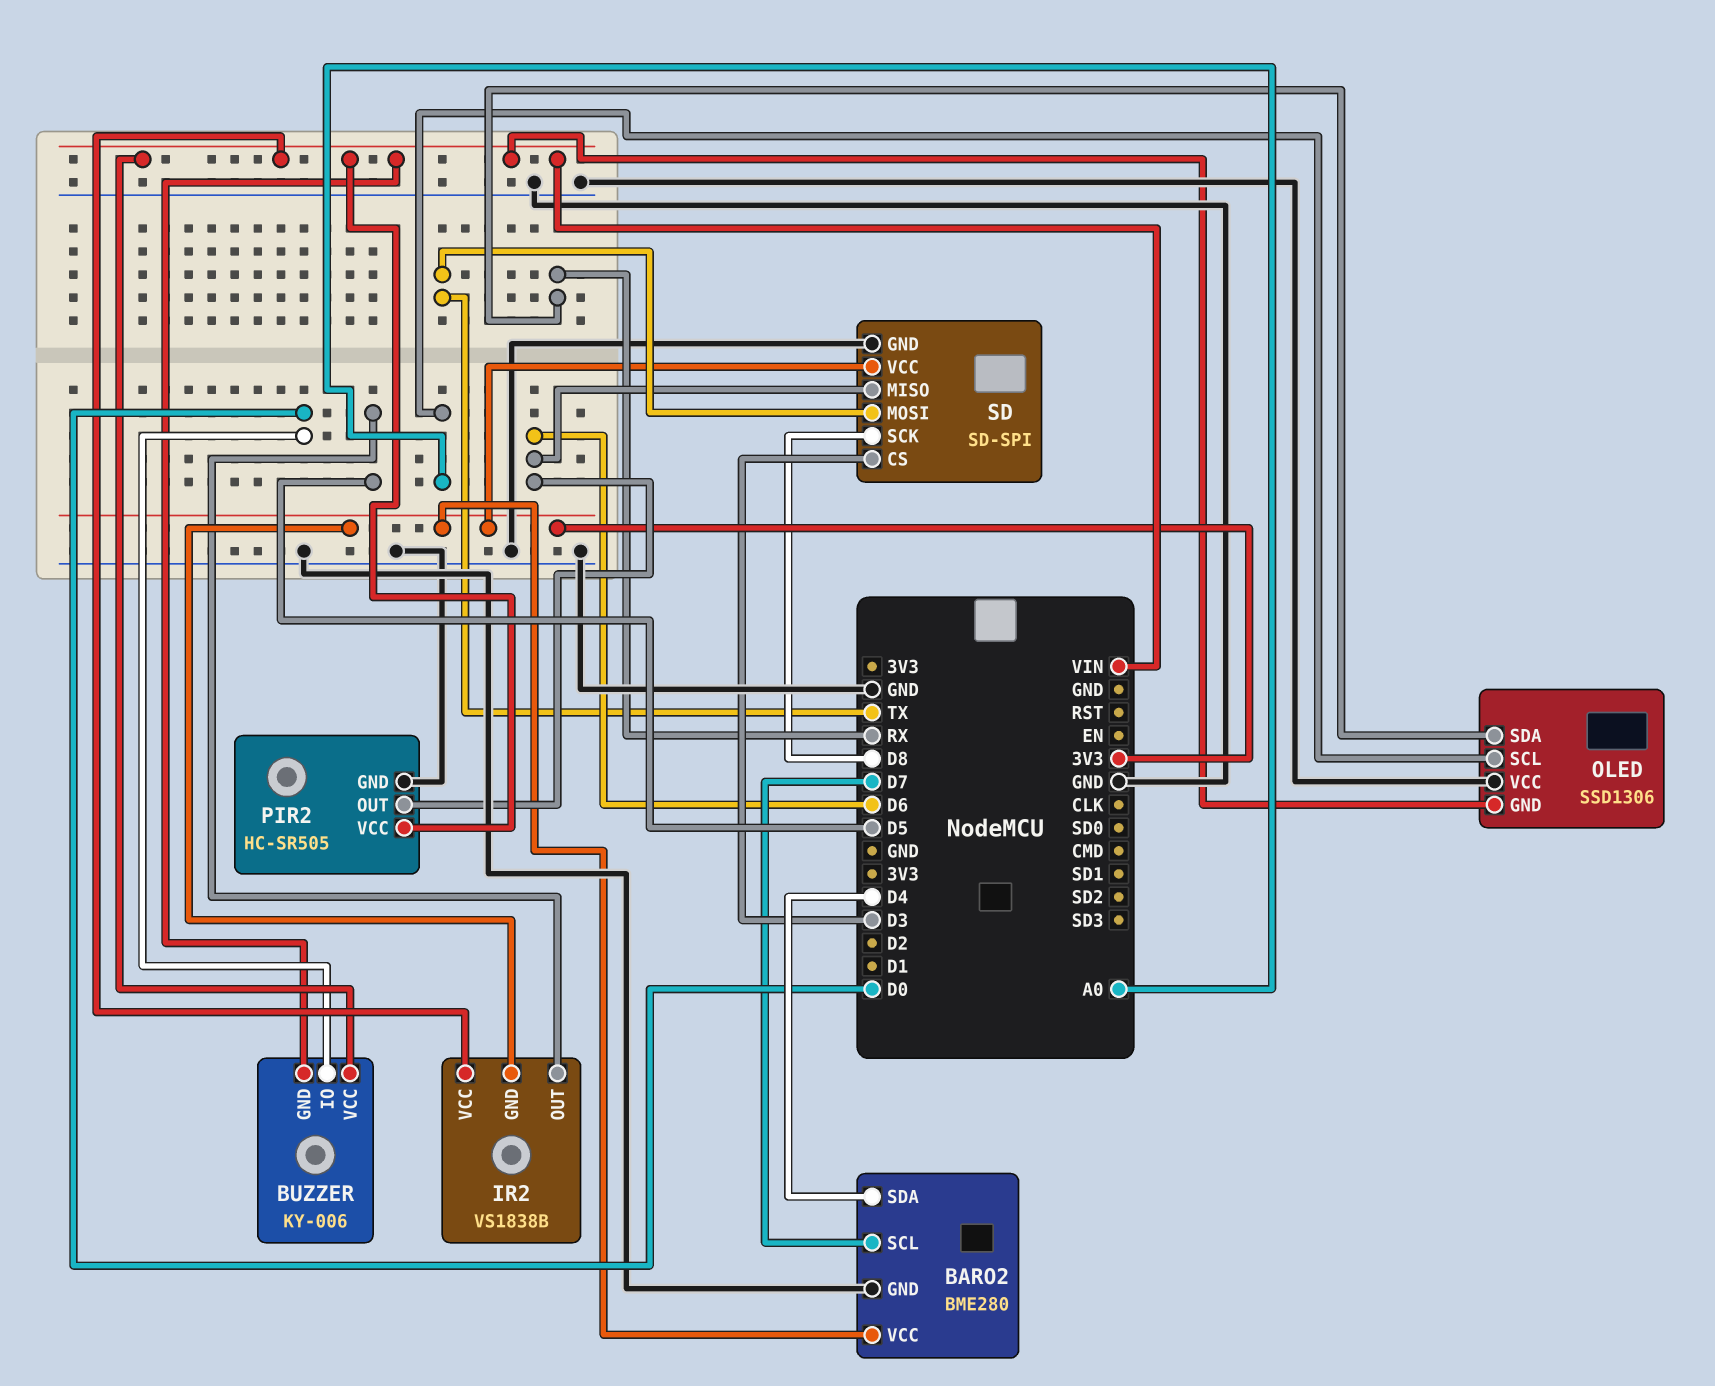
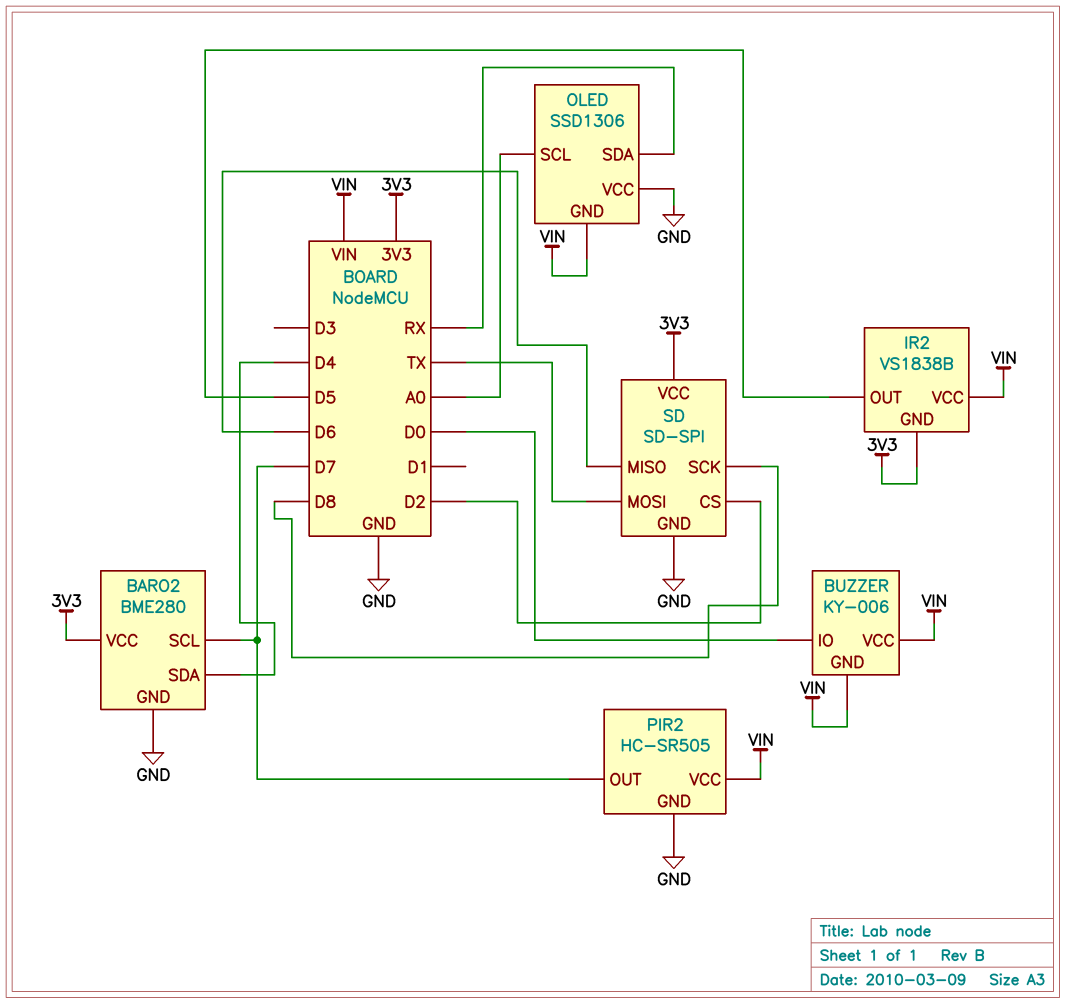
PIR2 pin OUT: D6 -> D7
SD pin CS: D3 -> D2

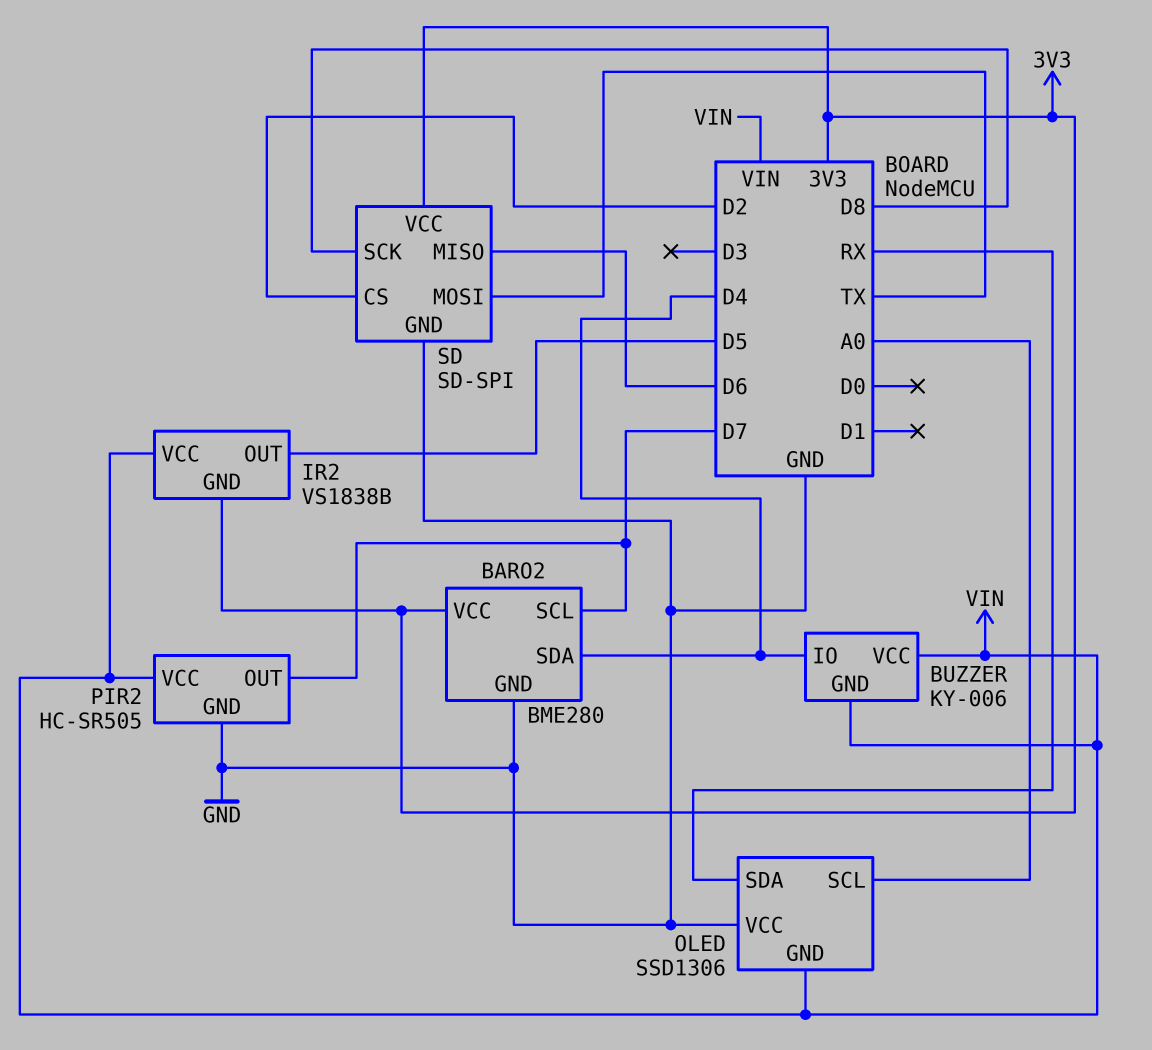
BUZZER pin IO: D0 -> D4

